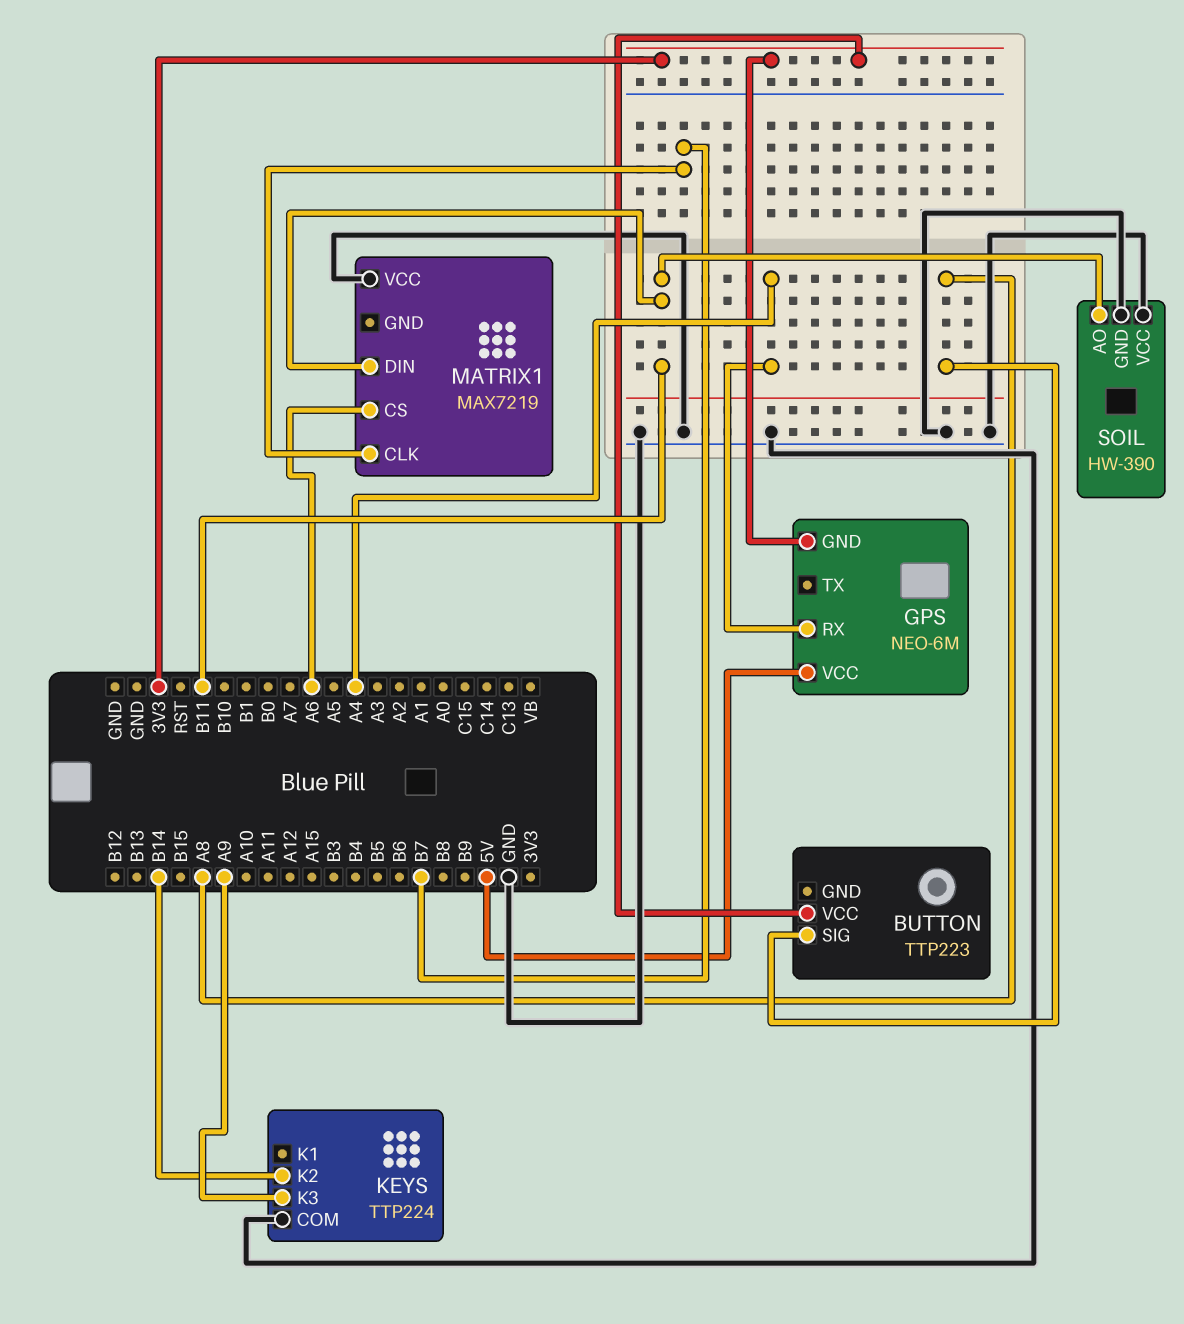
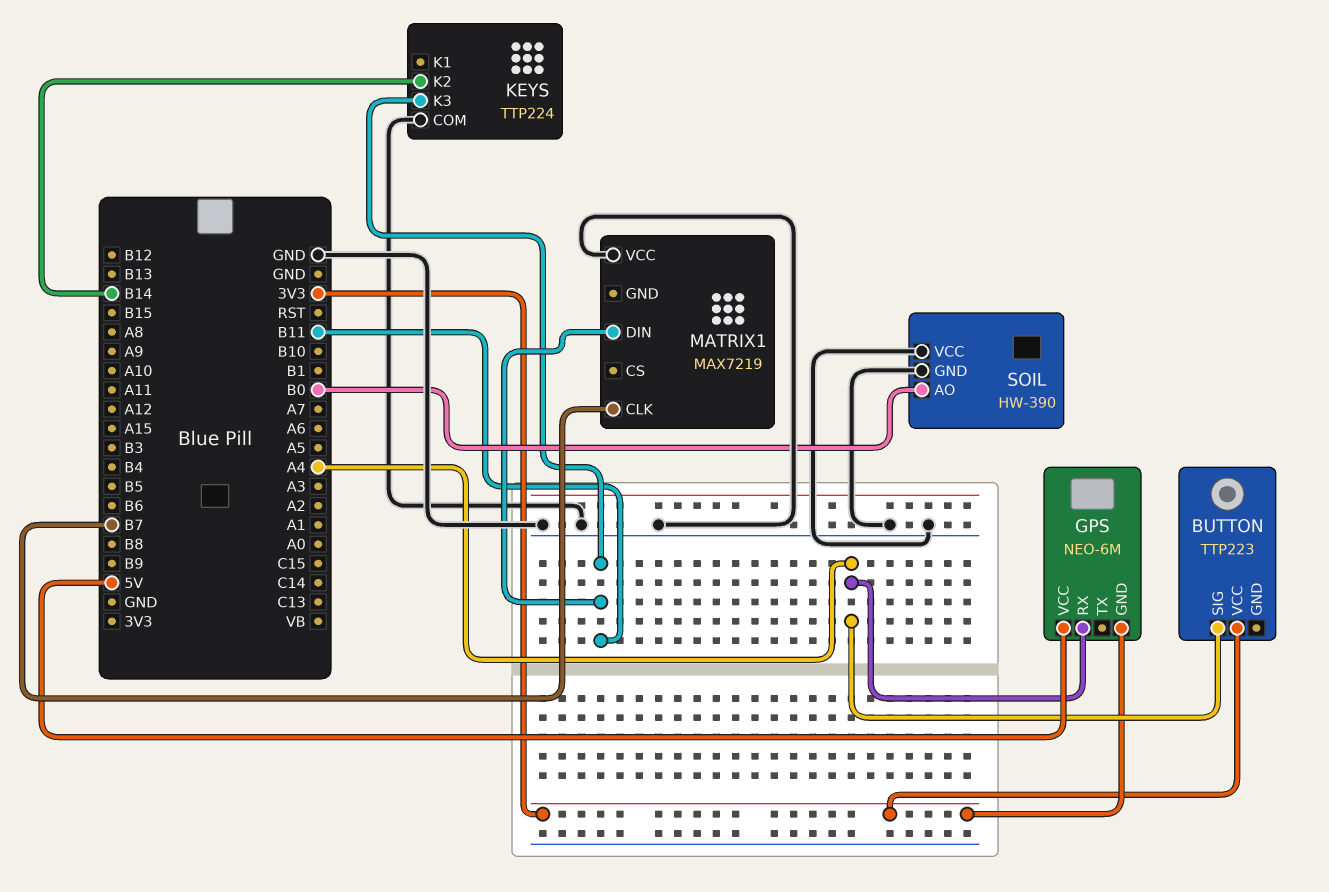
BUTTON pin SIG: A8 -> A4
KEYS pin K3: A9 -> B11
MATRIX1 pin CS: A6 -> none
SOIL pin AO: B11 -> B0

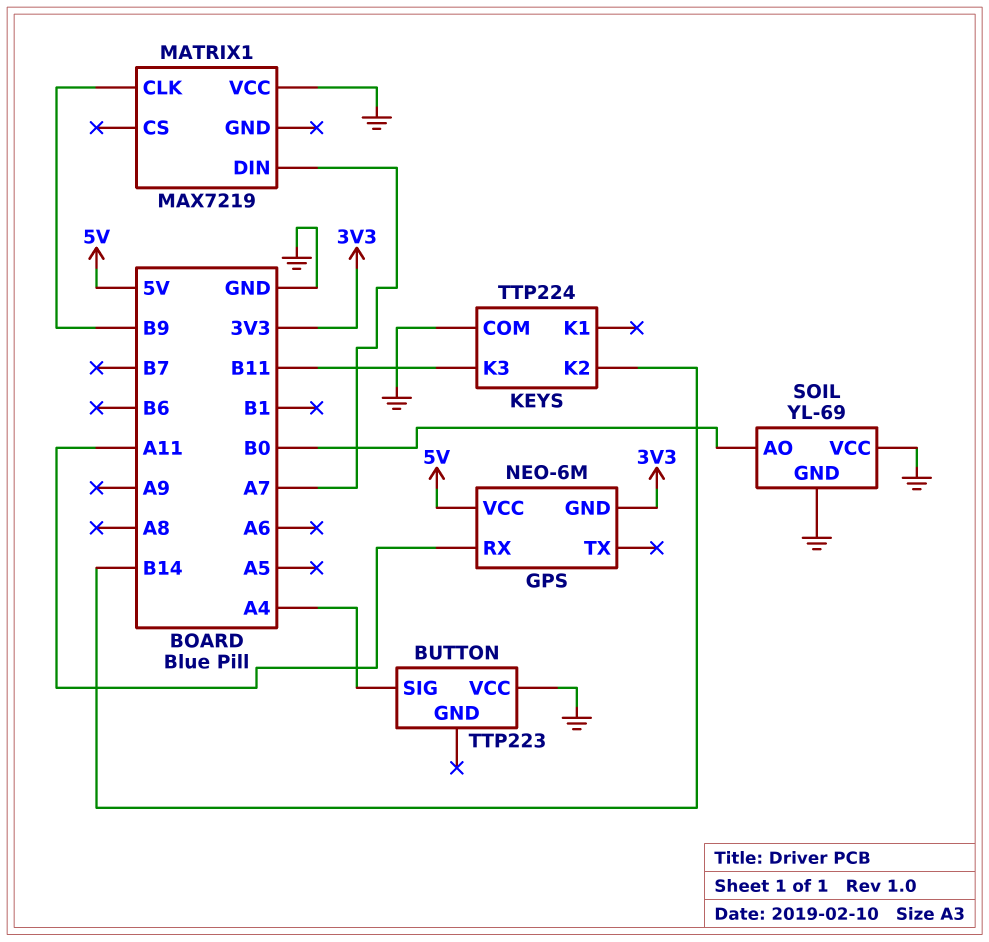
BUTTON pin VCC: 3V3 -> GND
GPS pin RX: A4 -> A11
MATRIX1 pin CLK: B7 -> B9
MATRIX1 pin DIN: B11 -> A7
SOIL: HW-390 -> YL-69

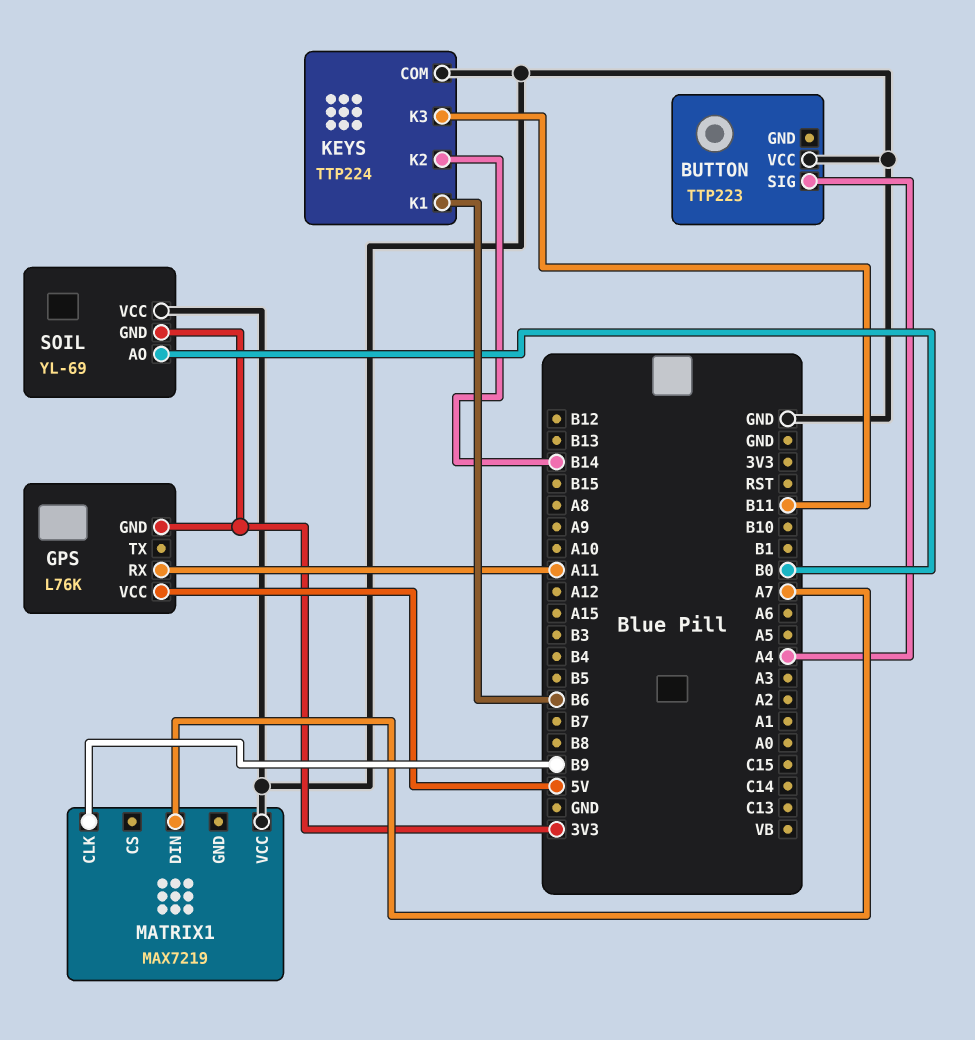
GPS: NEO-6M -> L76K
KEYS pin K1: none -> B6
SOIL pin GND: GND -> 3V3

